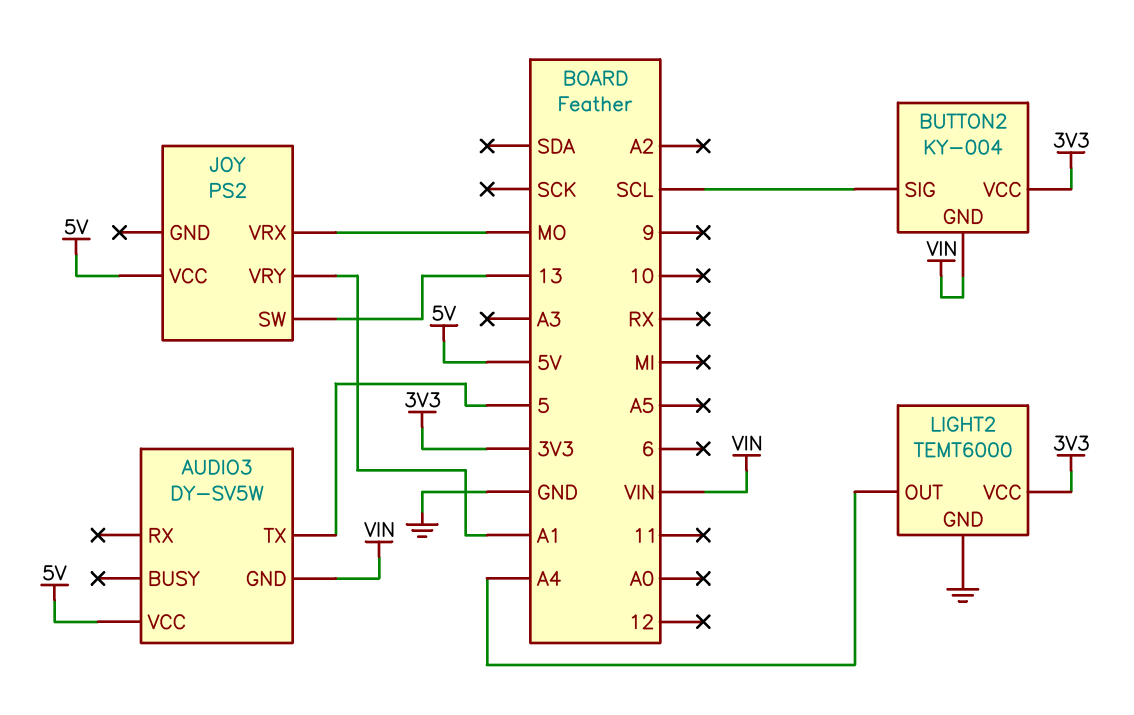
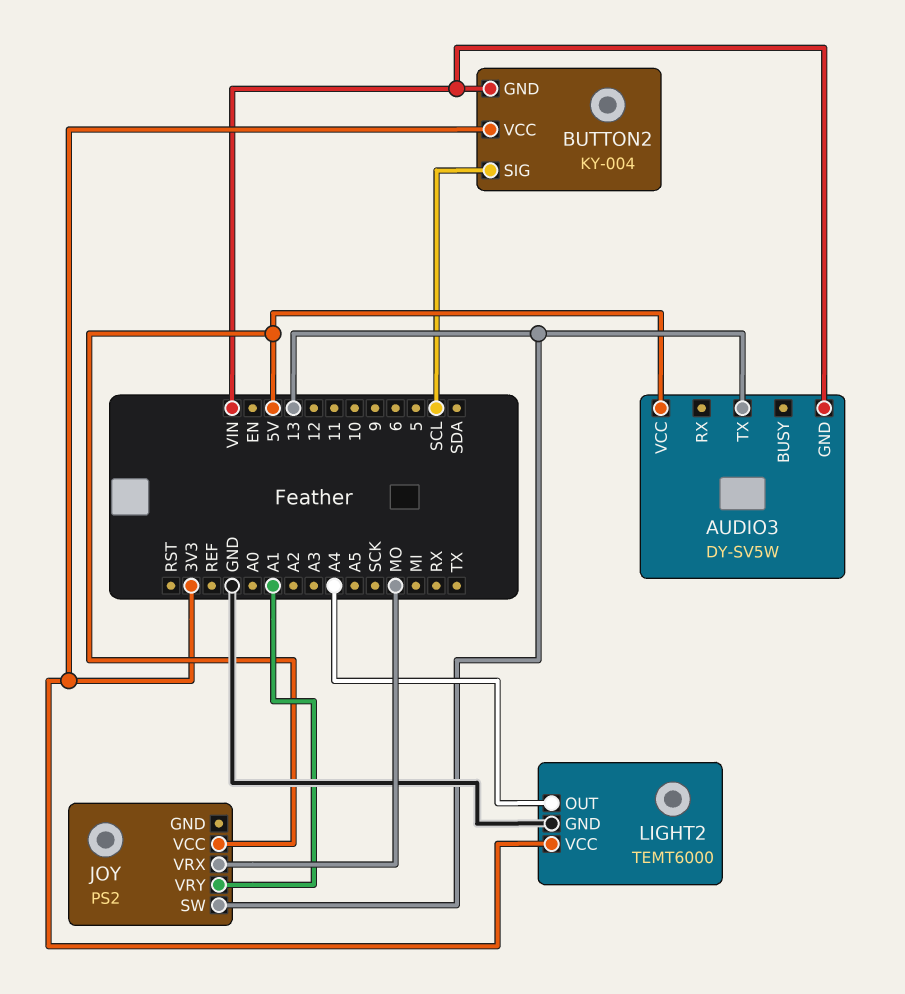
AUDIO3 pin TX: 5 -> 13

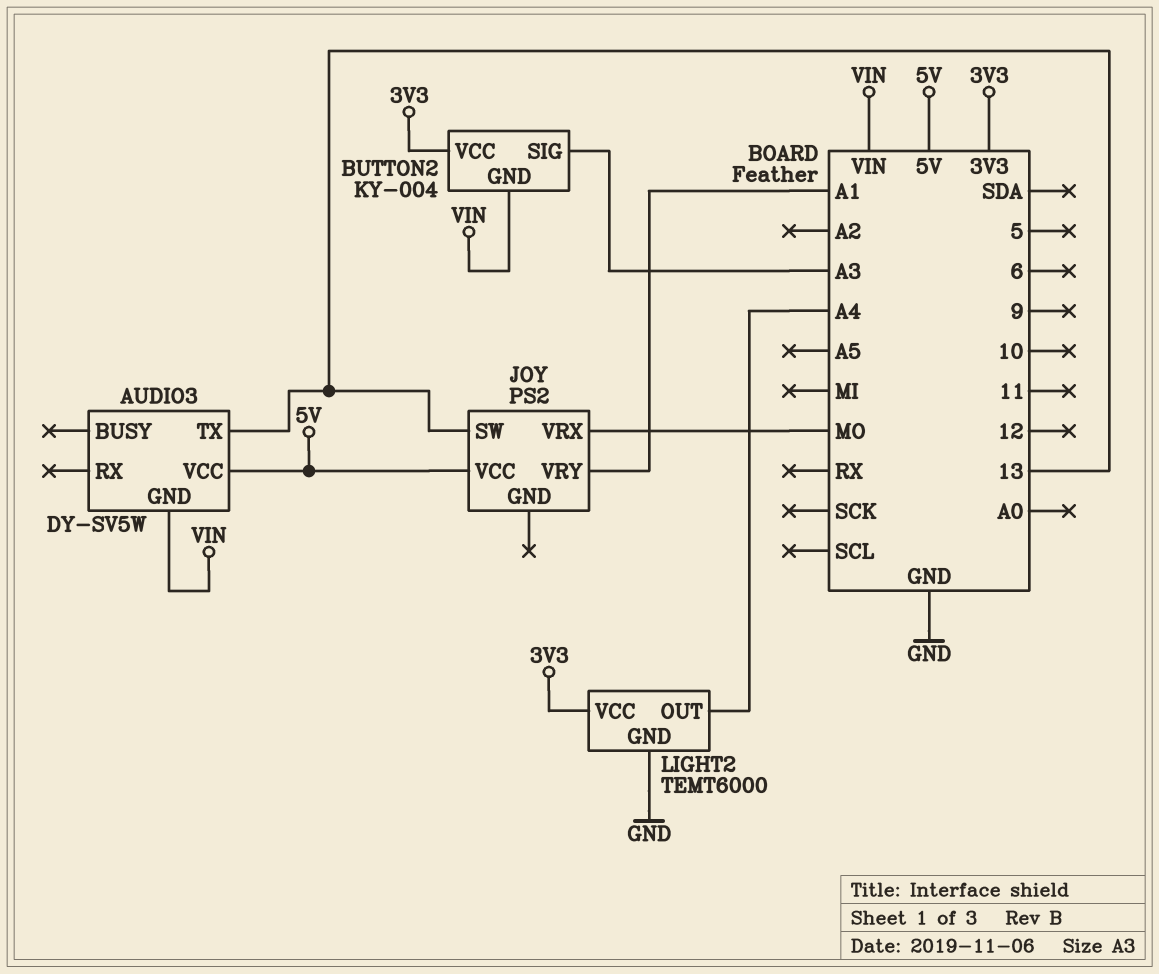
BUTTON2 pin SIG: SCL -> A3

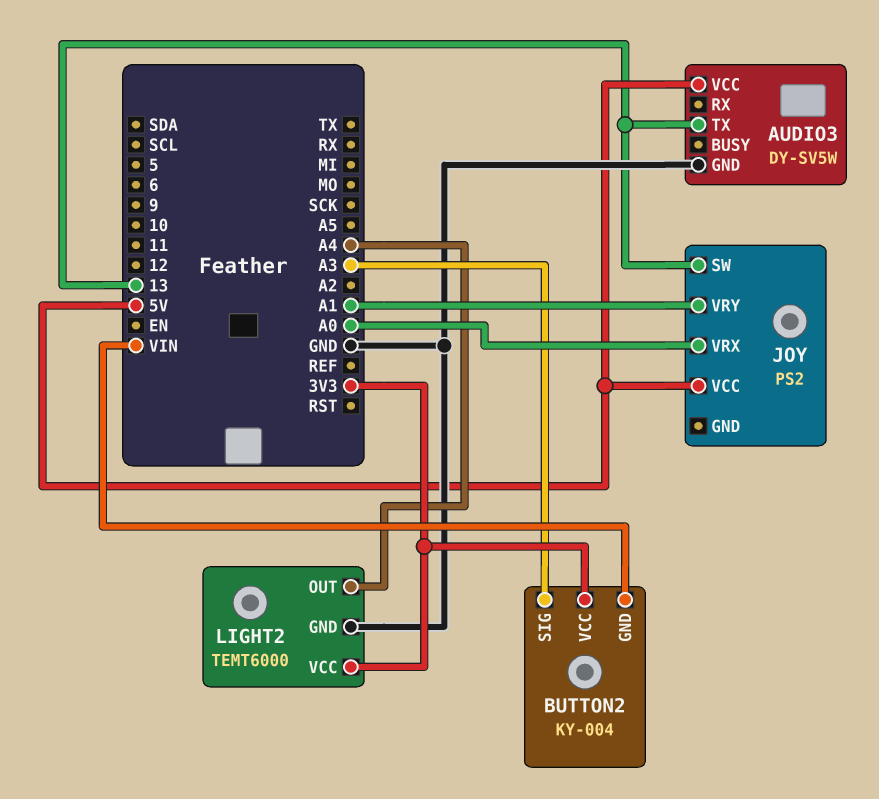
AUDIO3 pin GND: VIN -> GND
JOY pin VRX: MO -> A0

